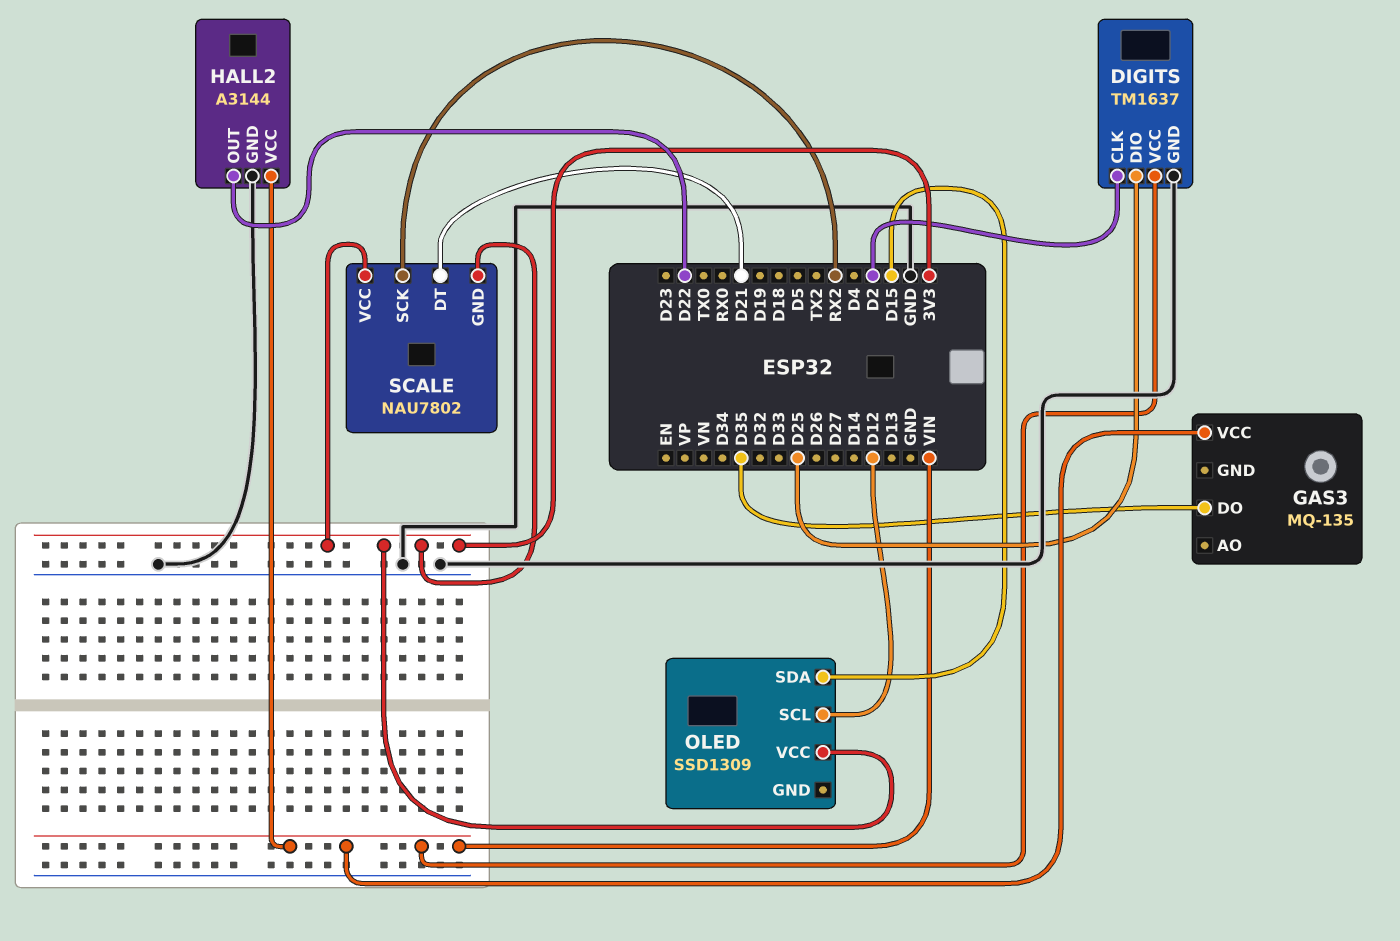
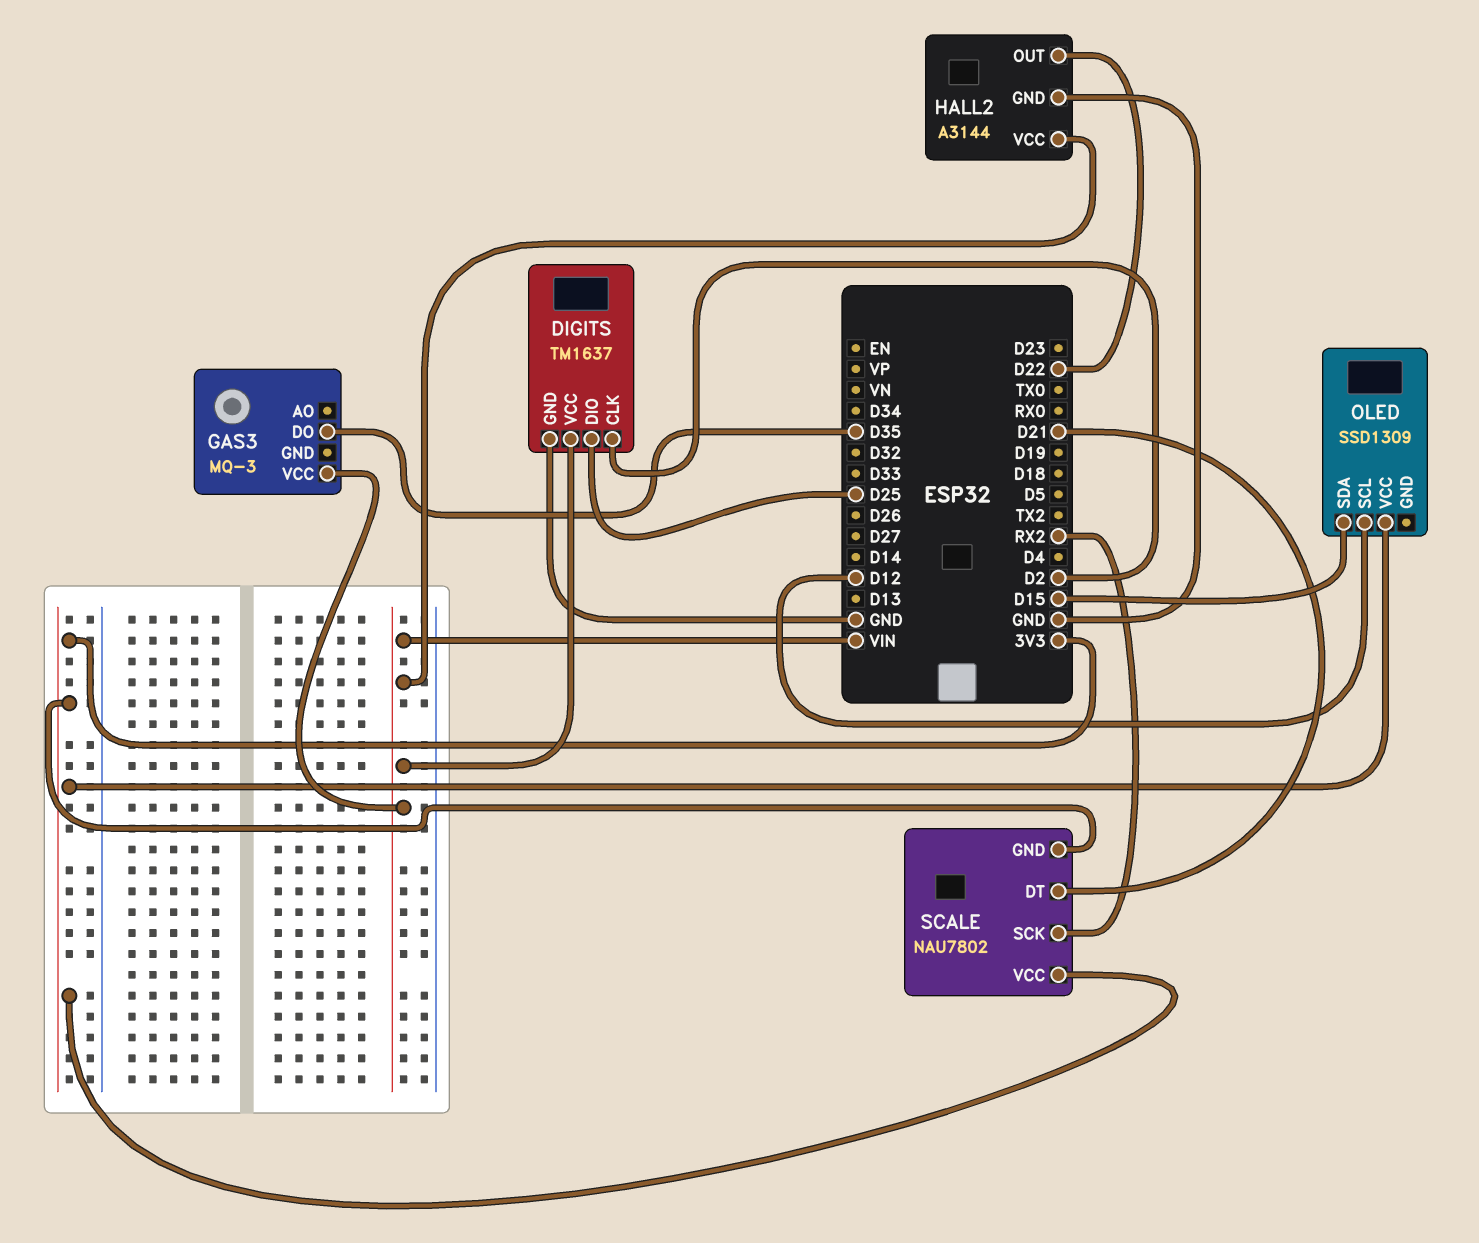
GAS3: MQ-135 -> MQ-3

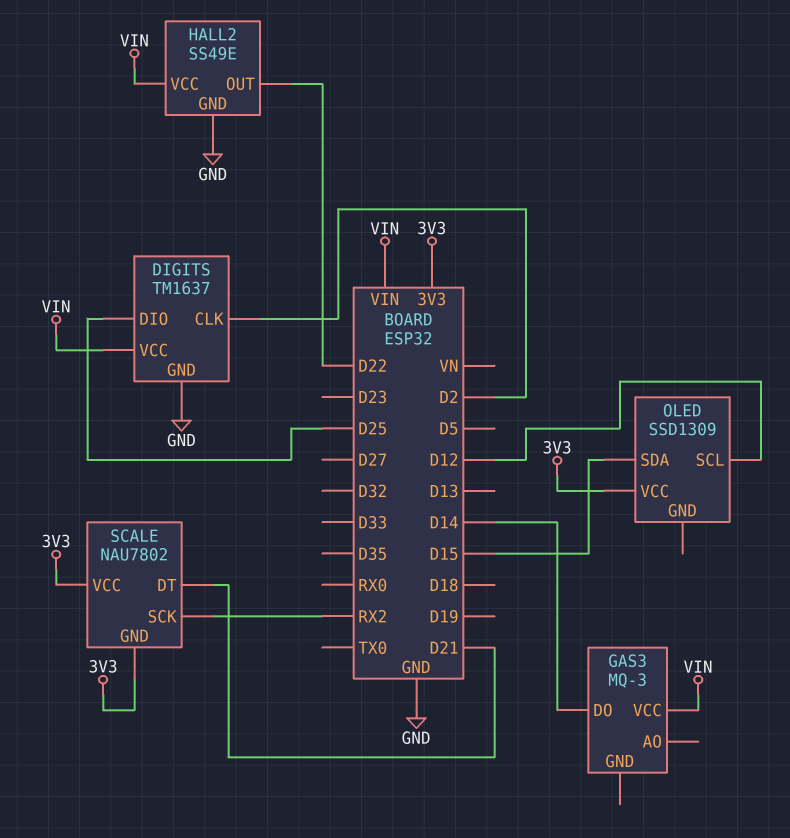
GAS3 pin DO: D35 -> D14
HALL2: A3144 -> SS49E

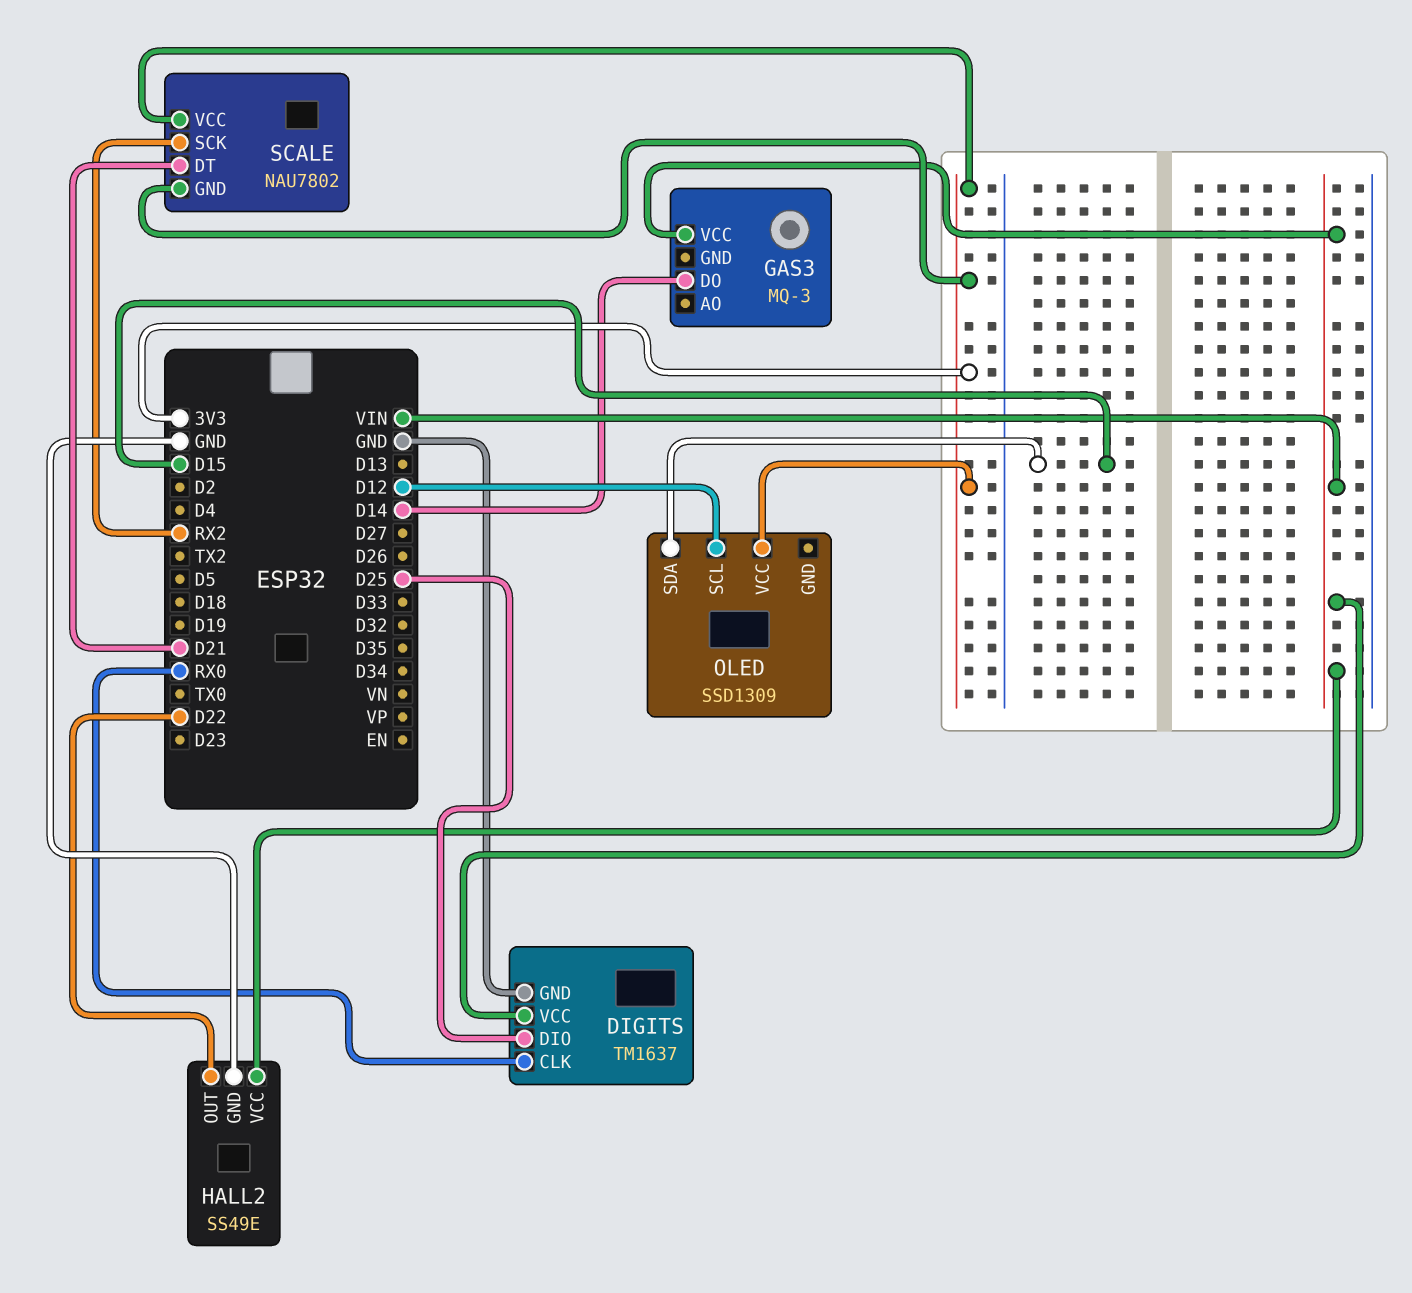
DIGITS pin CLK: D2 -> RX0

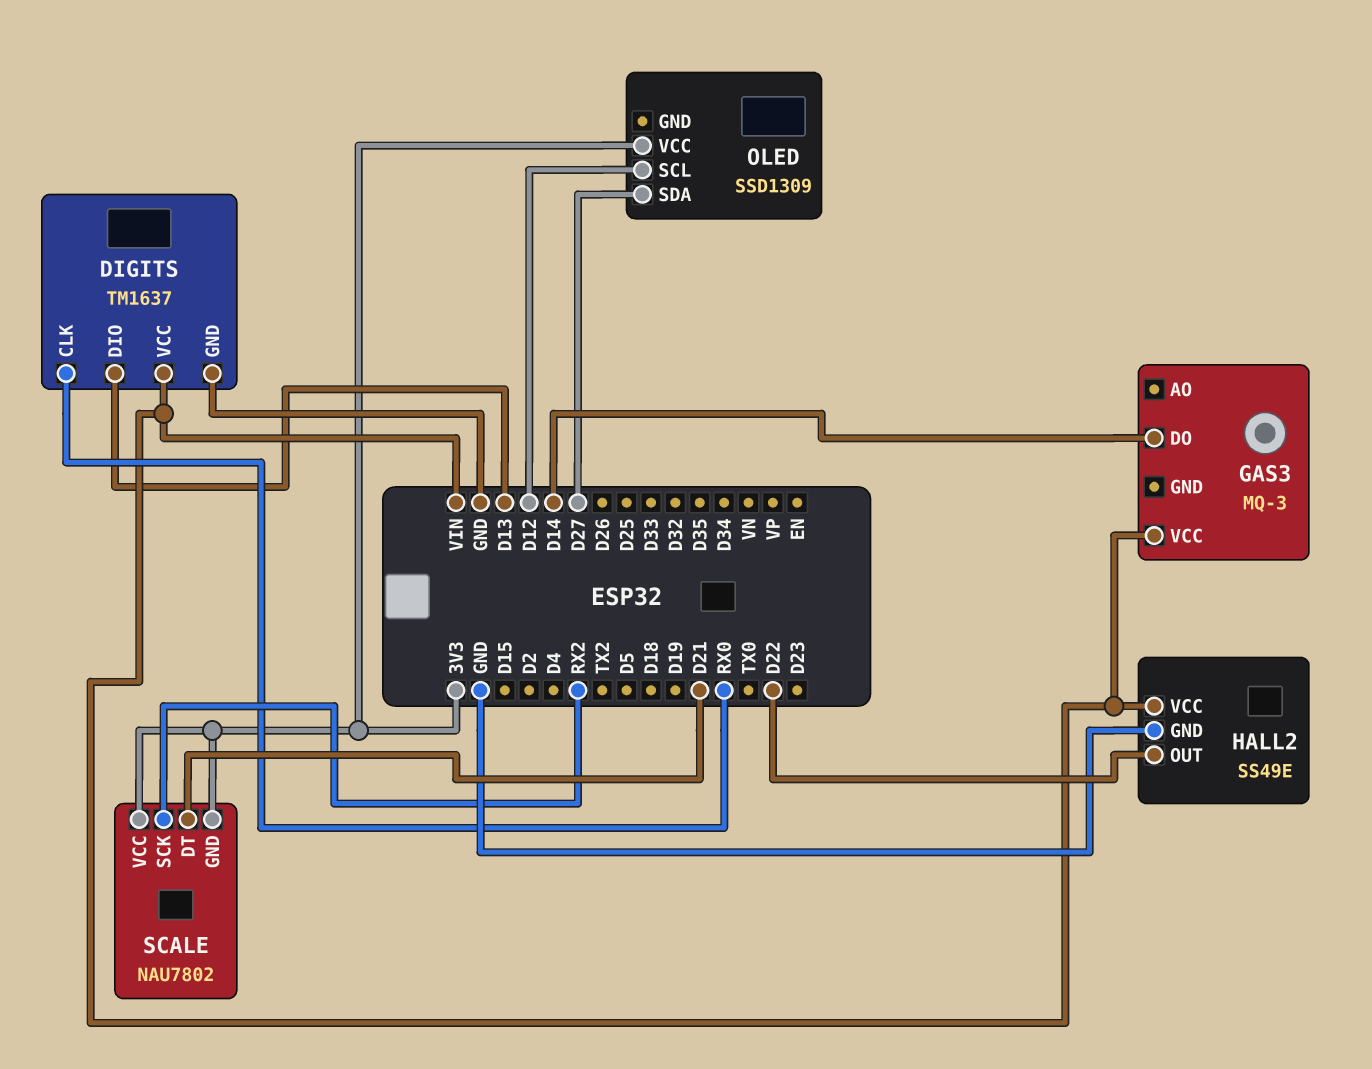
DIGITS pin DIO: D25 -> D13
OLED pin SDA: D15 -> D27

